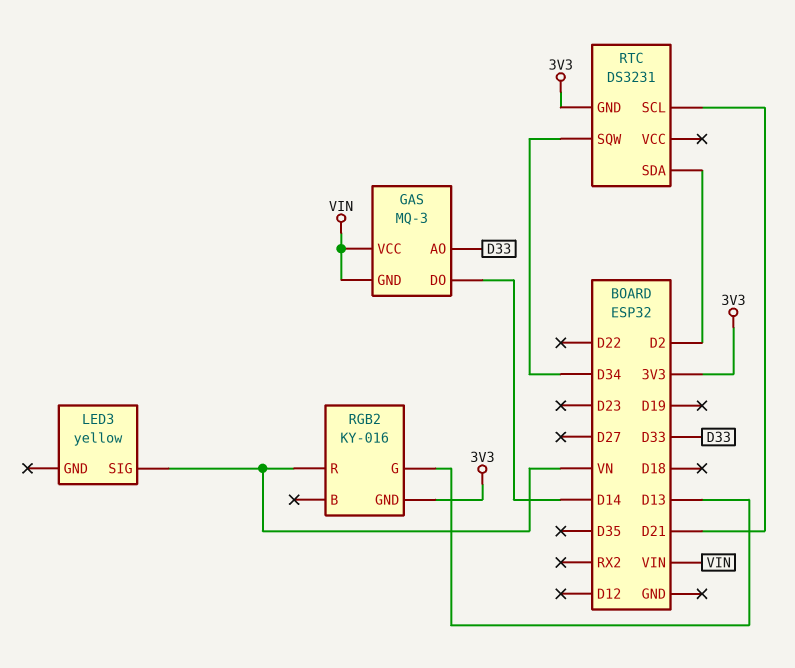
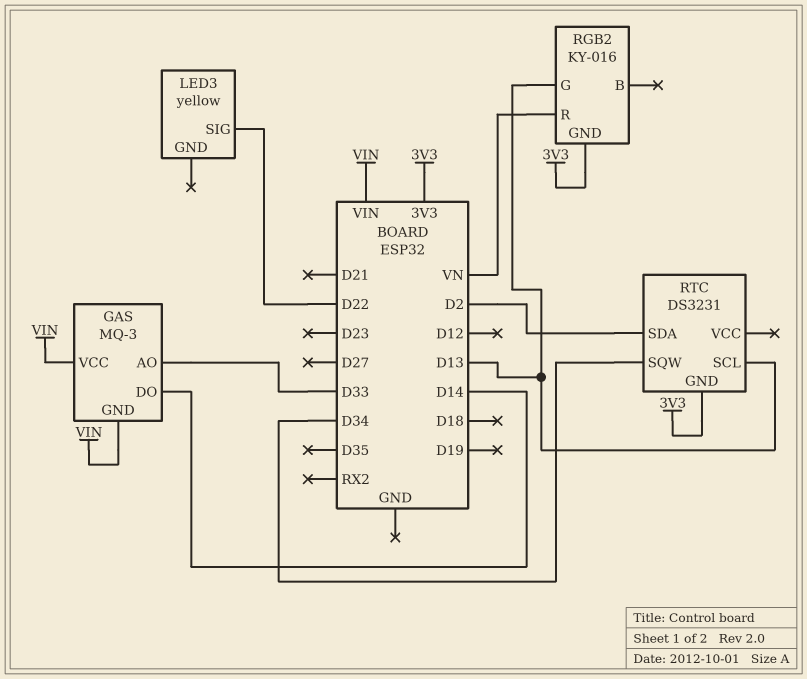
LED3 pin SIG: VN -> D22
RTC pin SCL: D21 -> D13

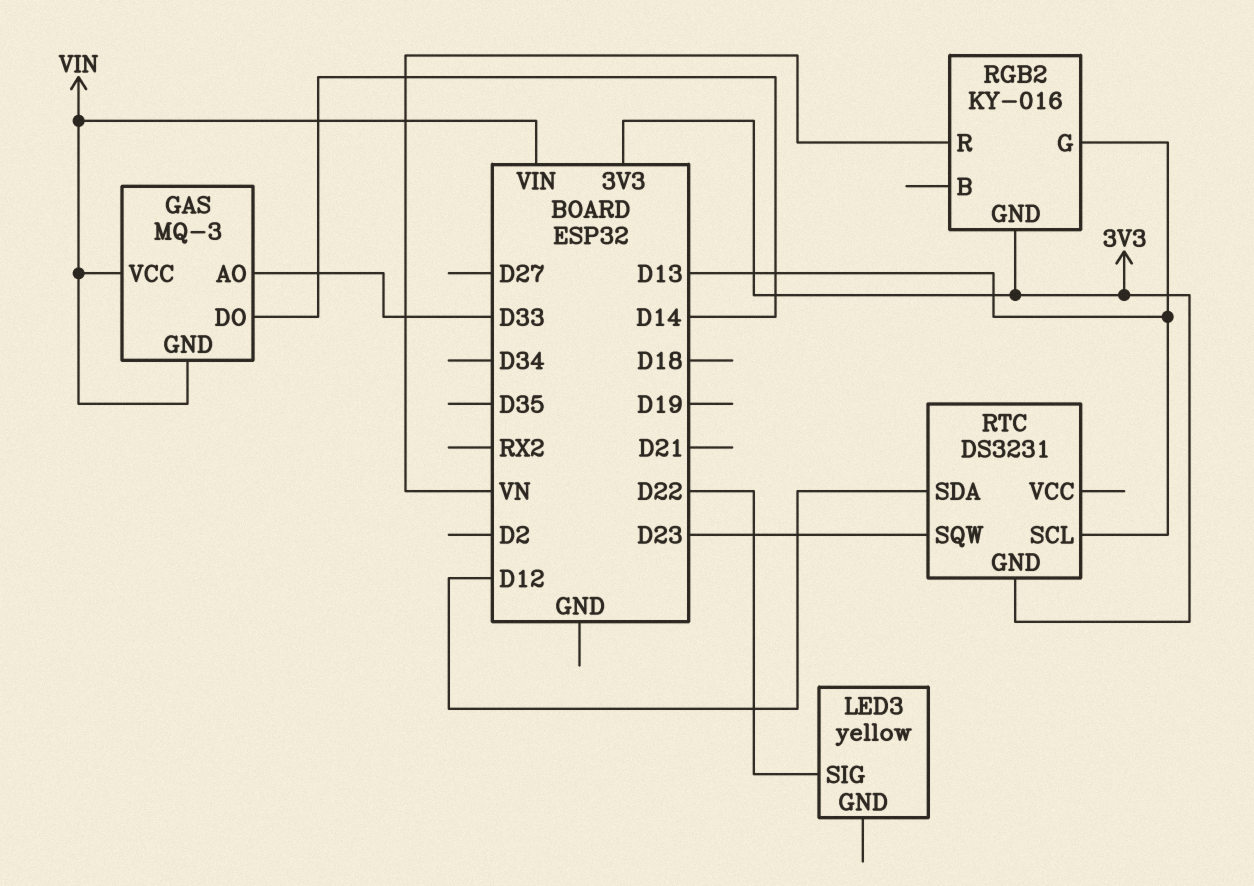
RTC pin SDA: D2 -> D12
RTC pin SQW: D34 -> D23

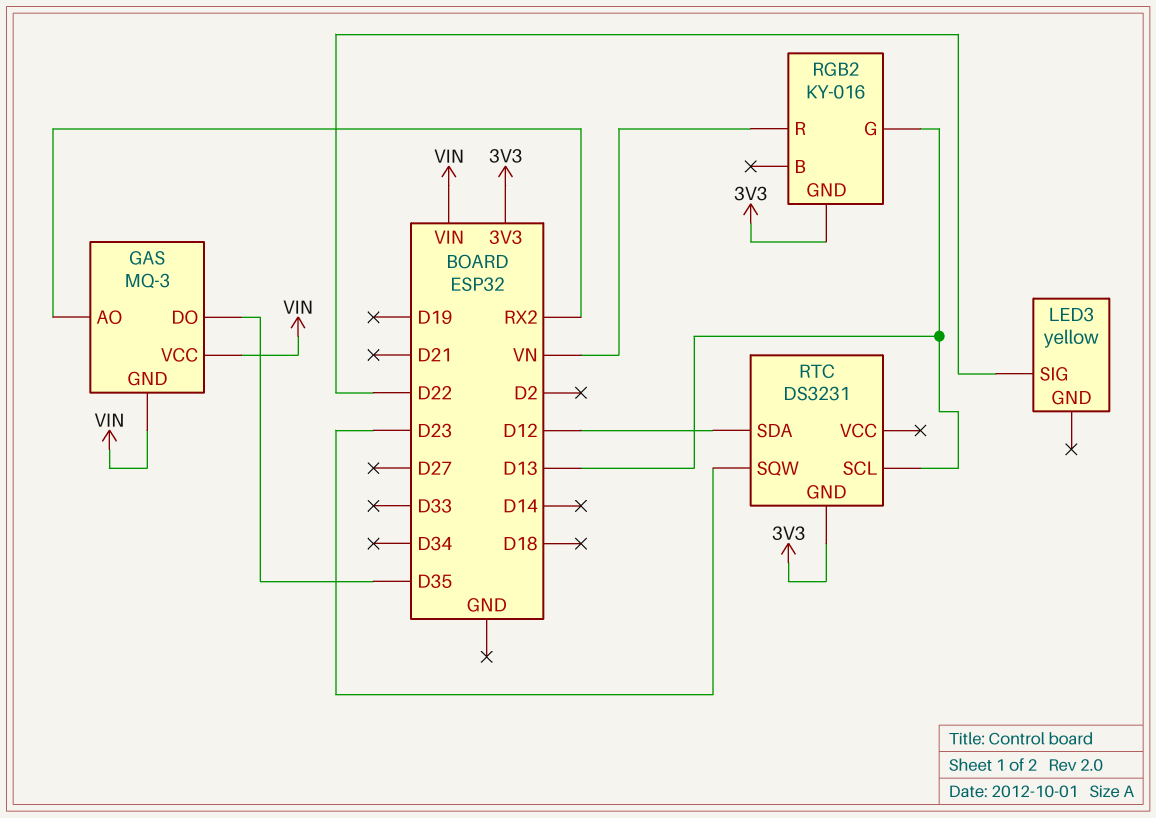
GAS pin AO: D33 -> RX2
GAS pin DO: D14 -> D35

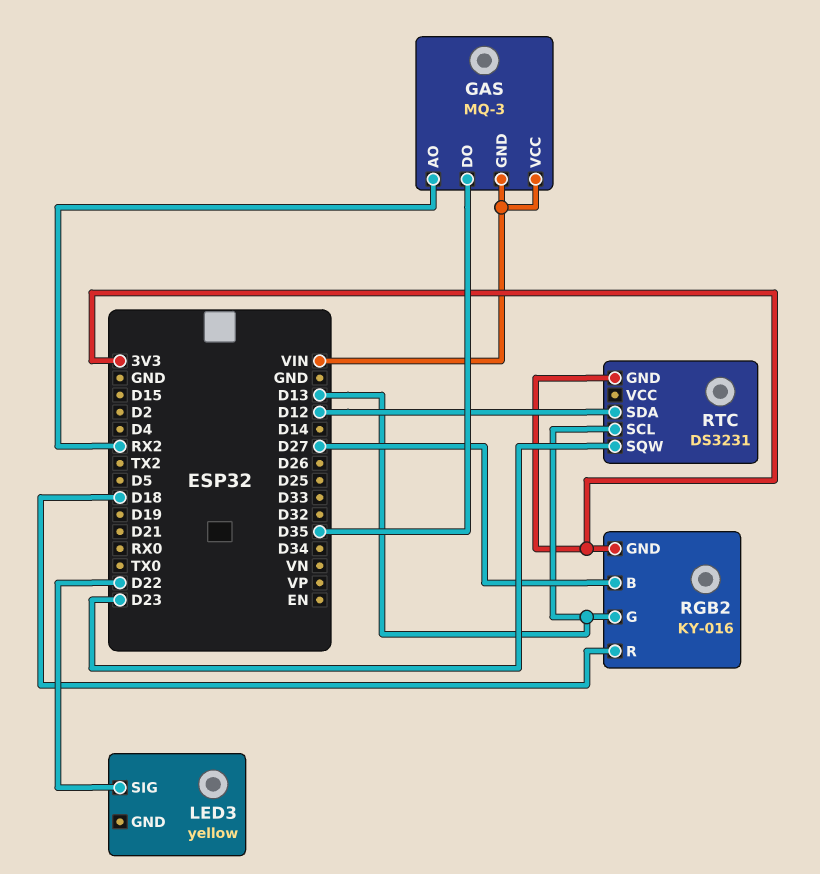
RGB2 pin B: none -> D27
RGB2 pin R: VN -> D18

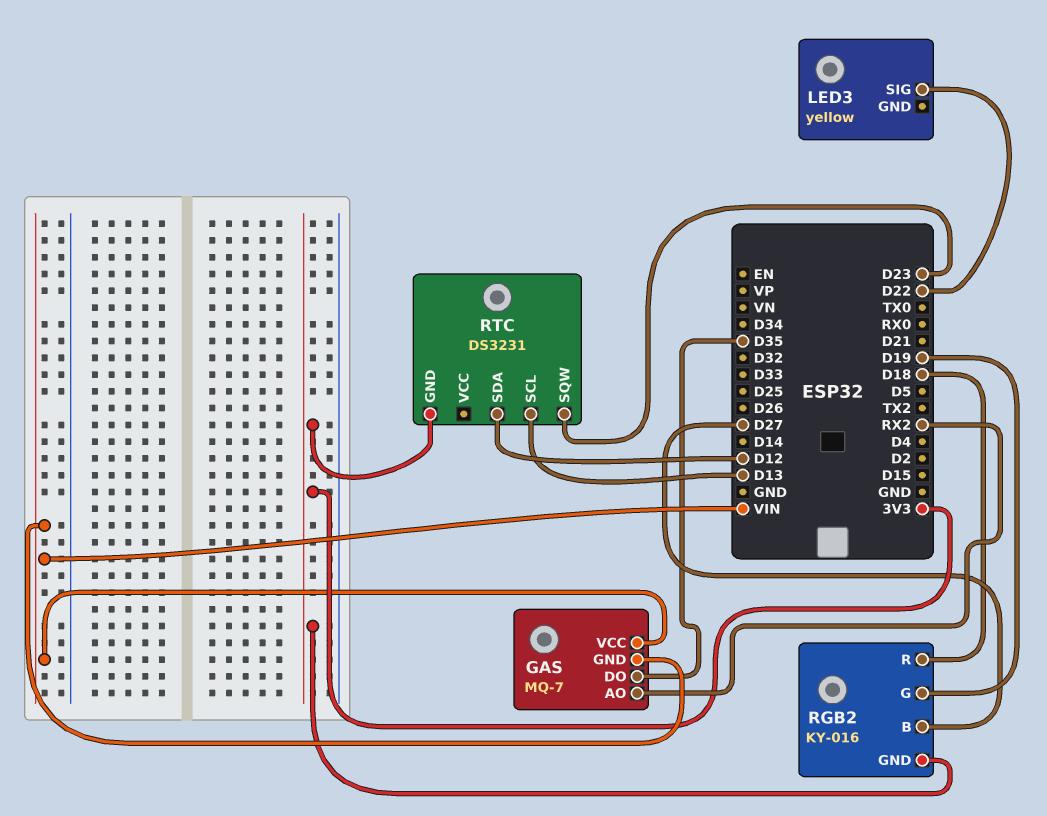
GAS: MQ-3 -> MQ-7
RGB2 pin G: D13 -> D19

